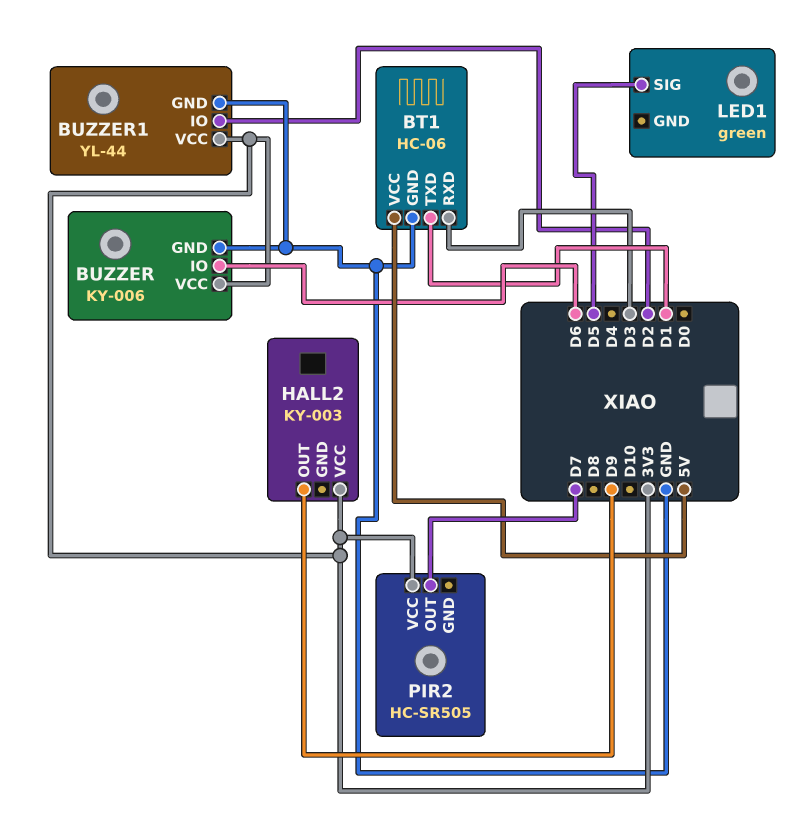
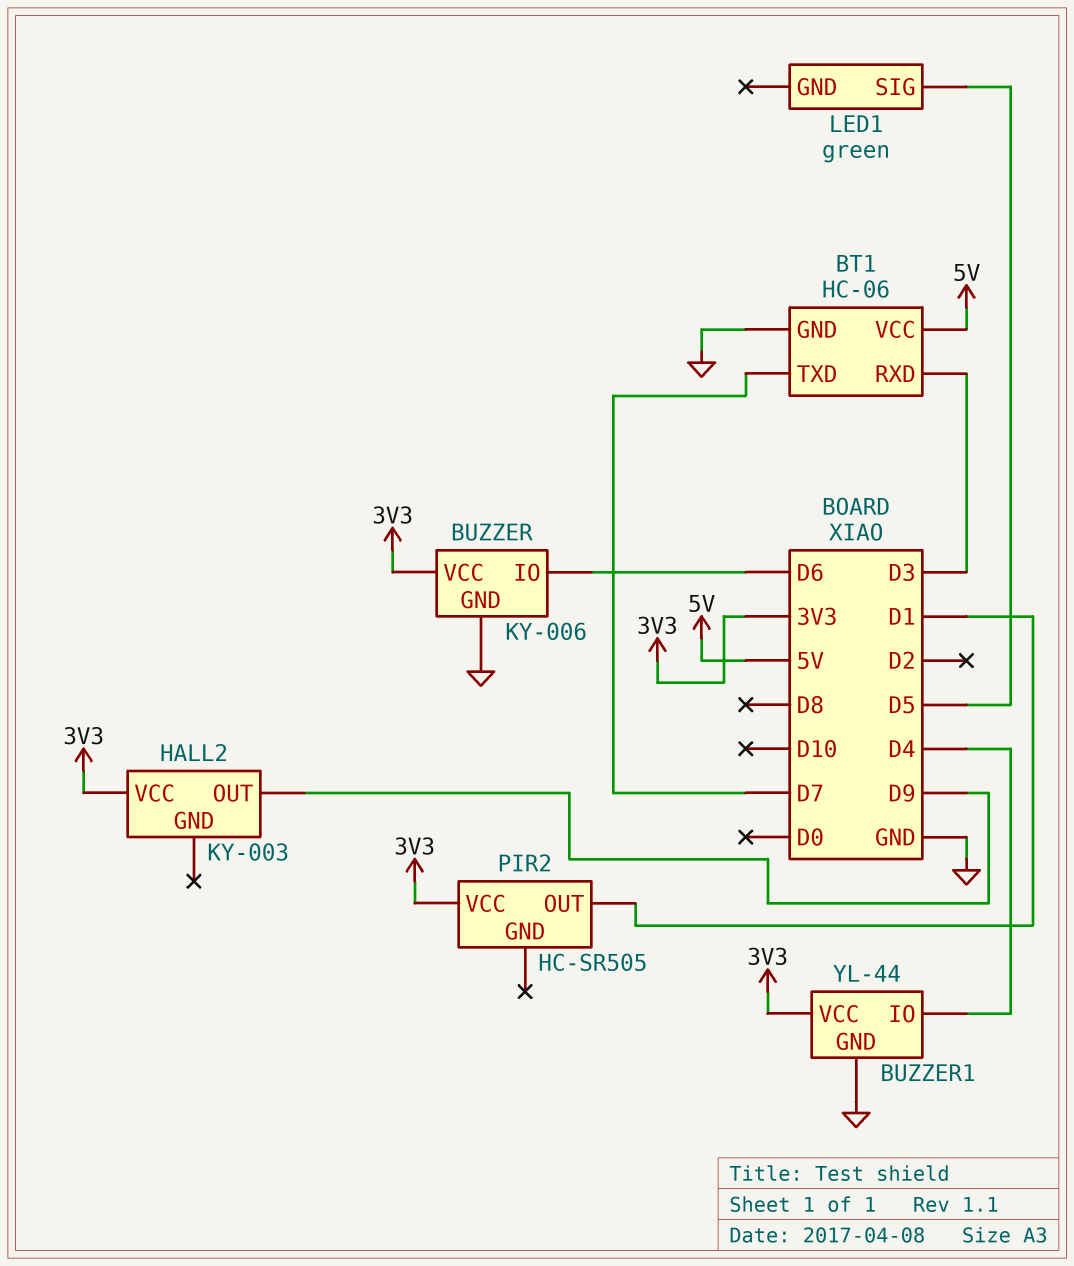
BT1 pin TXD: D1 -> D7
BUZZER1 pin IO: D2 -> D4
PIR2 pin OUT: D7 -> D1

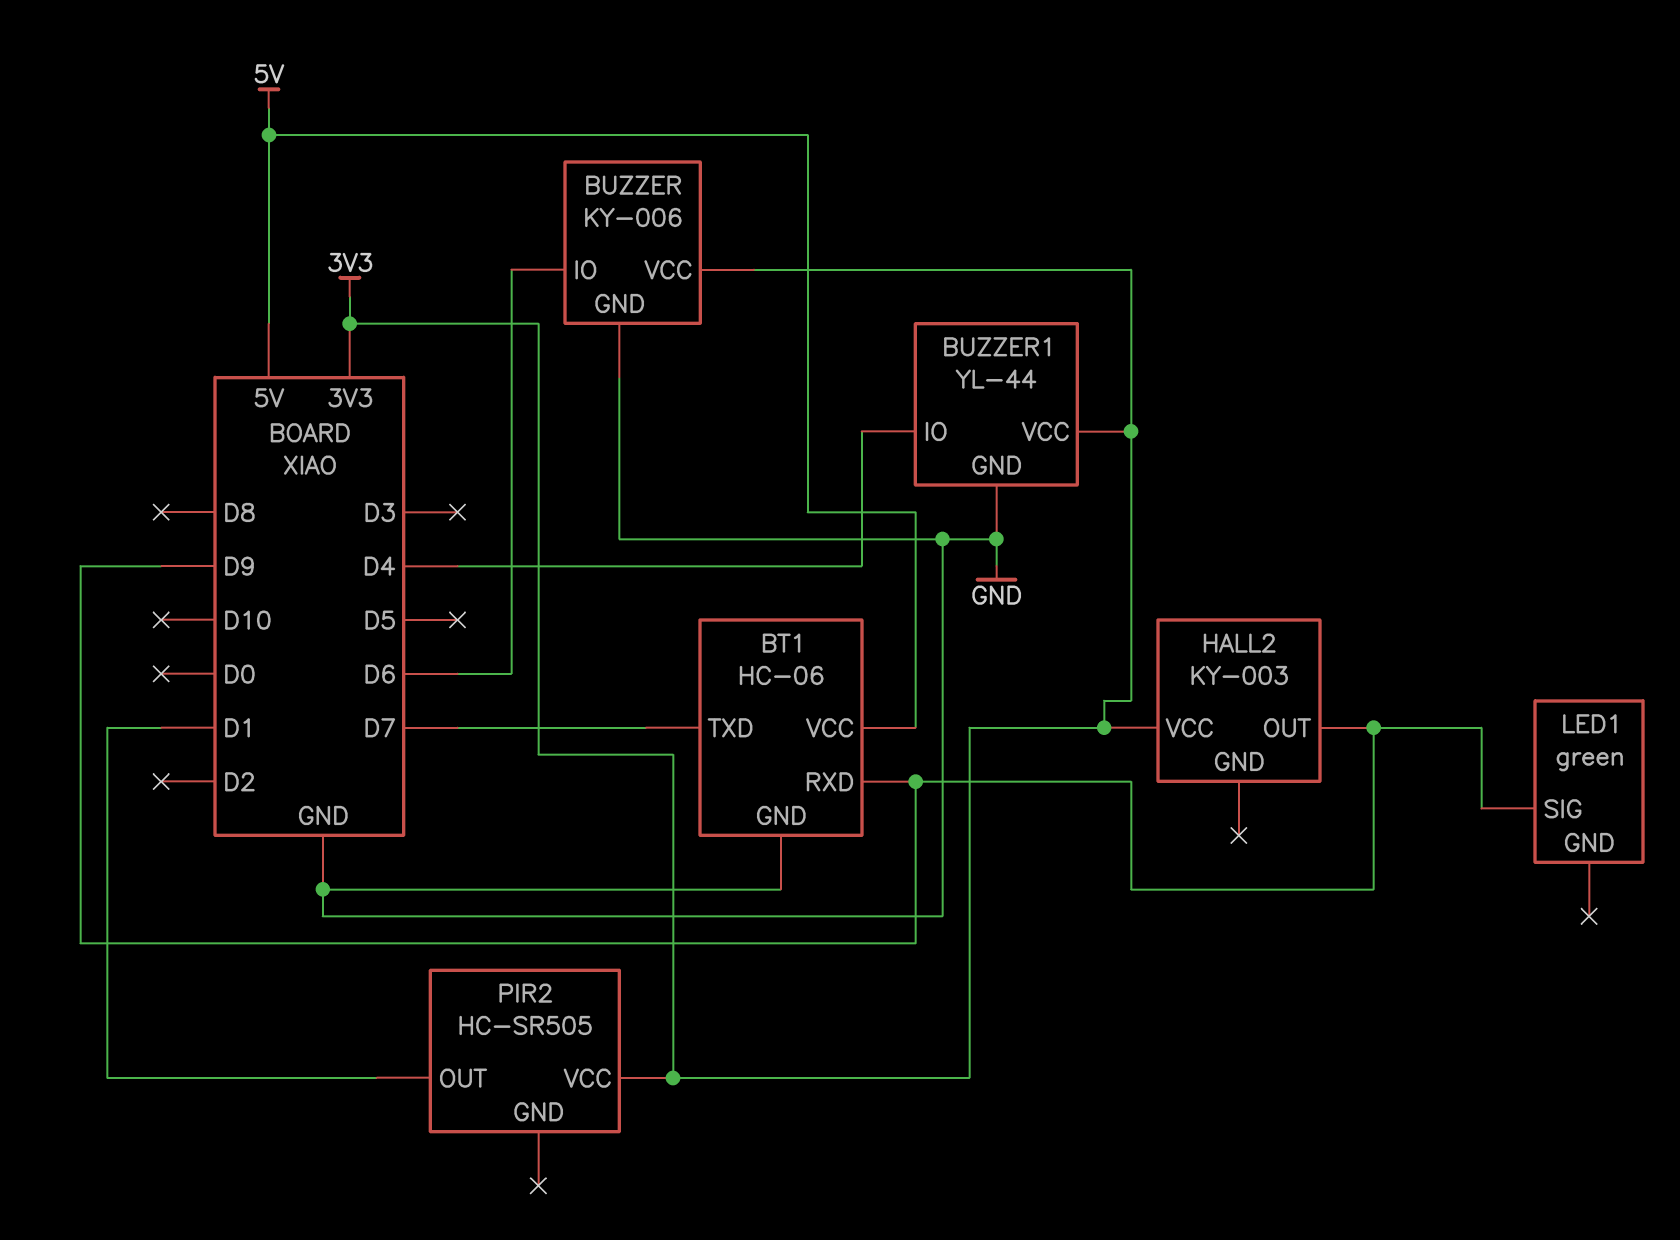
BT1 pin RXD: D3 -> D9
LED1 pin SIG: D5 -> D9

